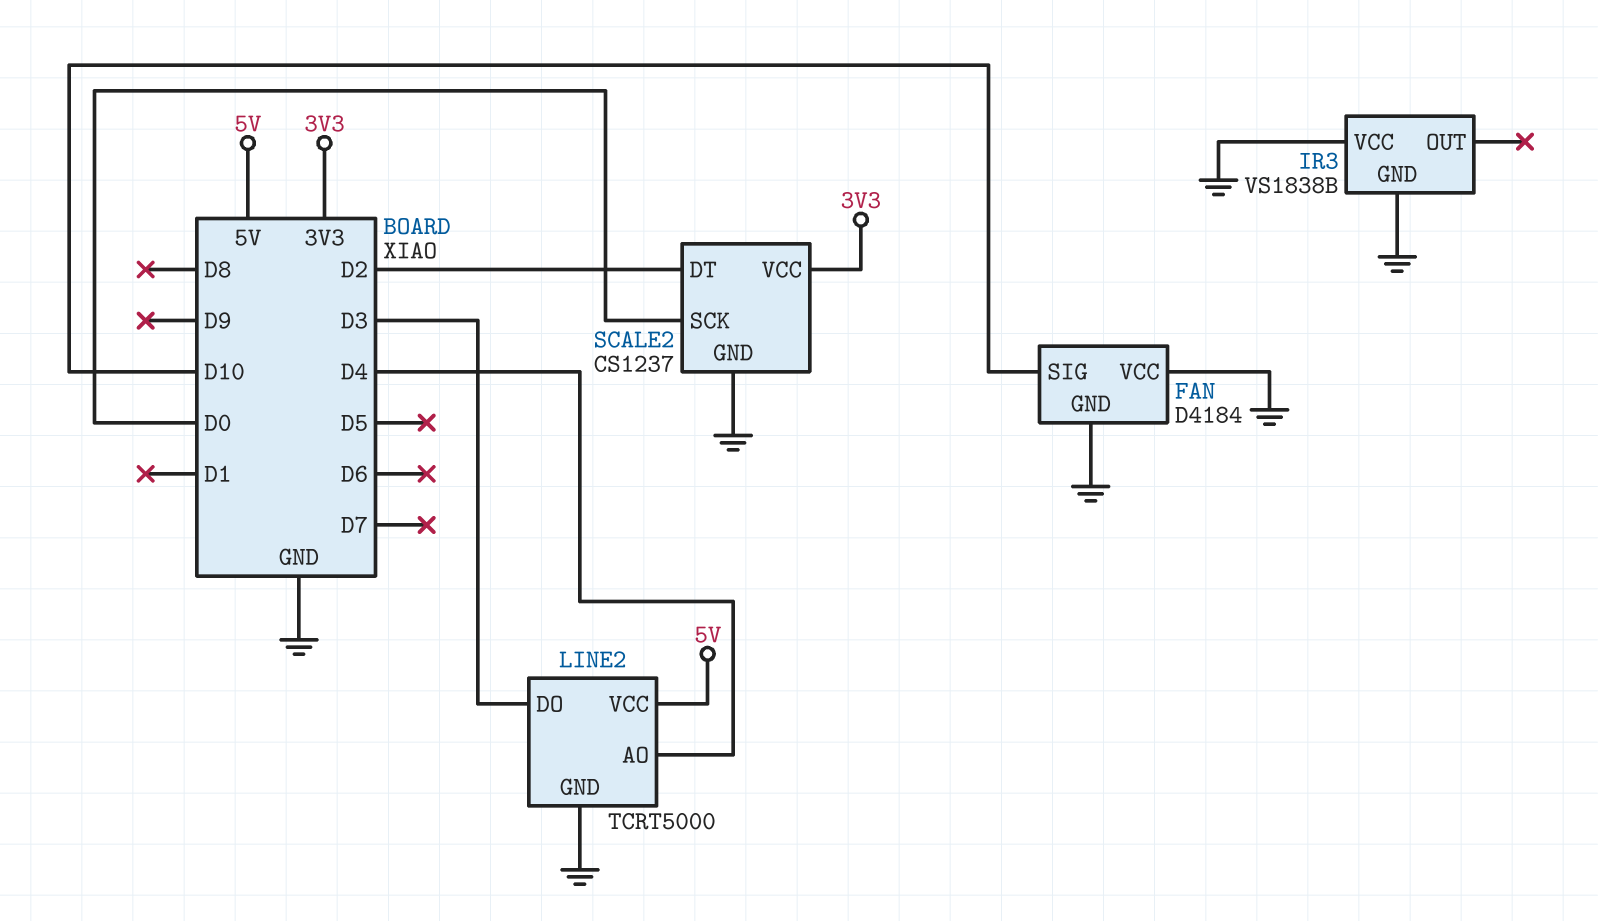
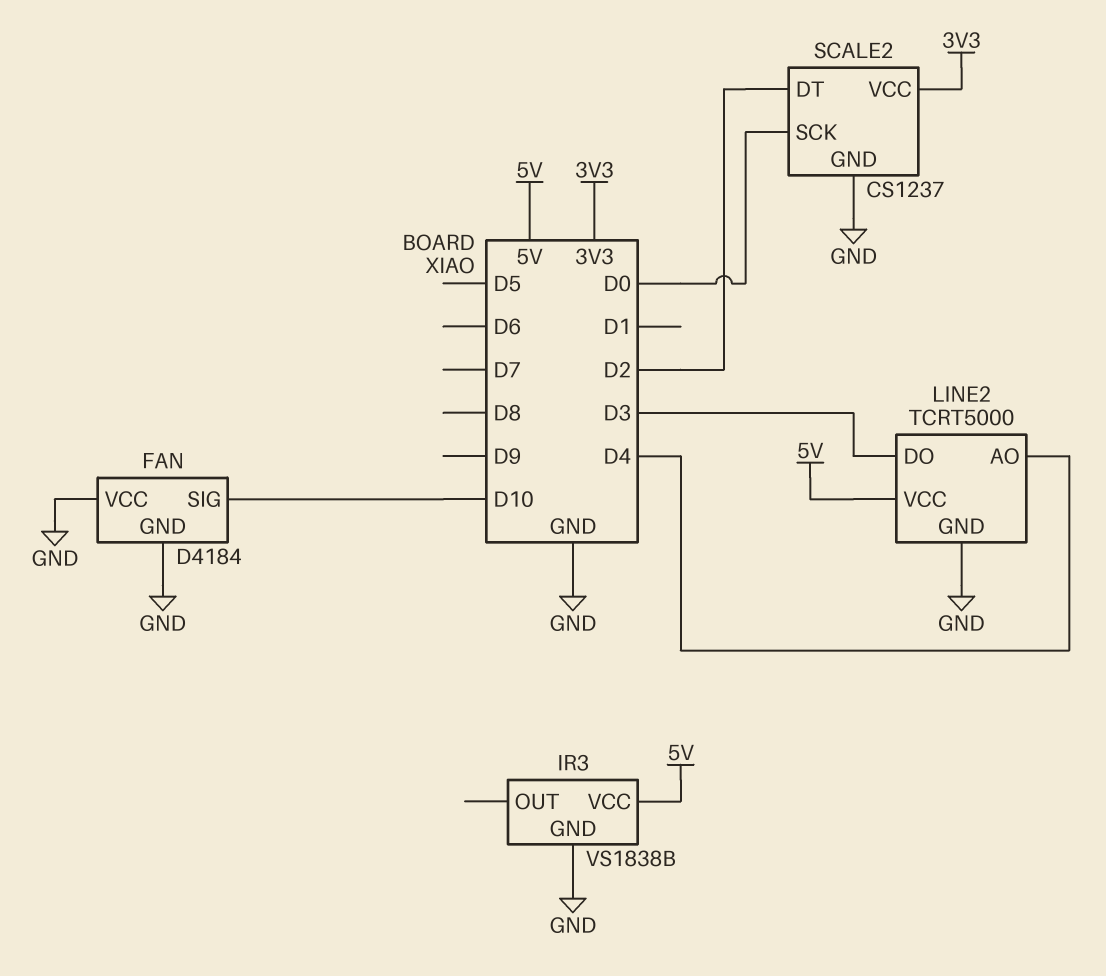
IR3 pin VCC: GND -> 5V

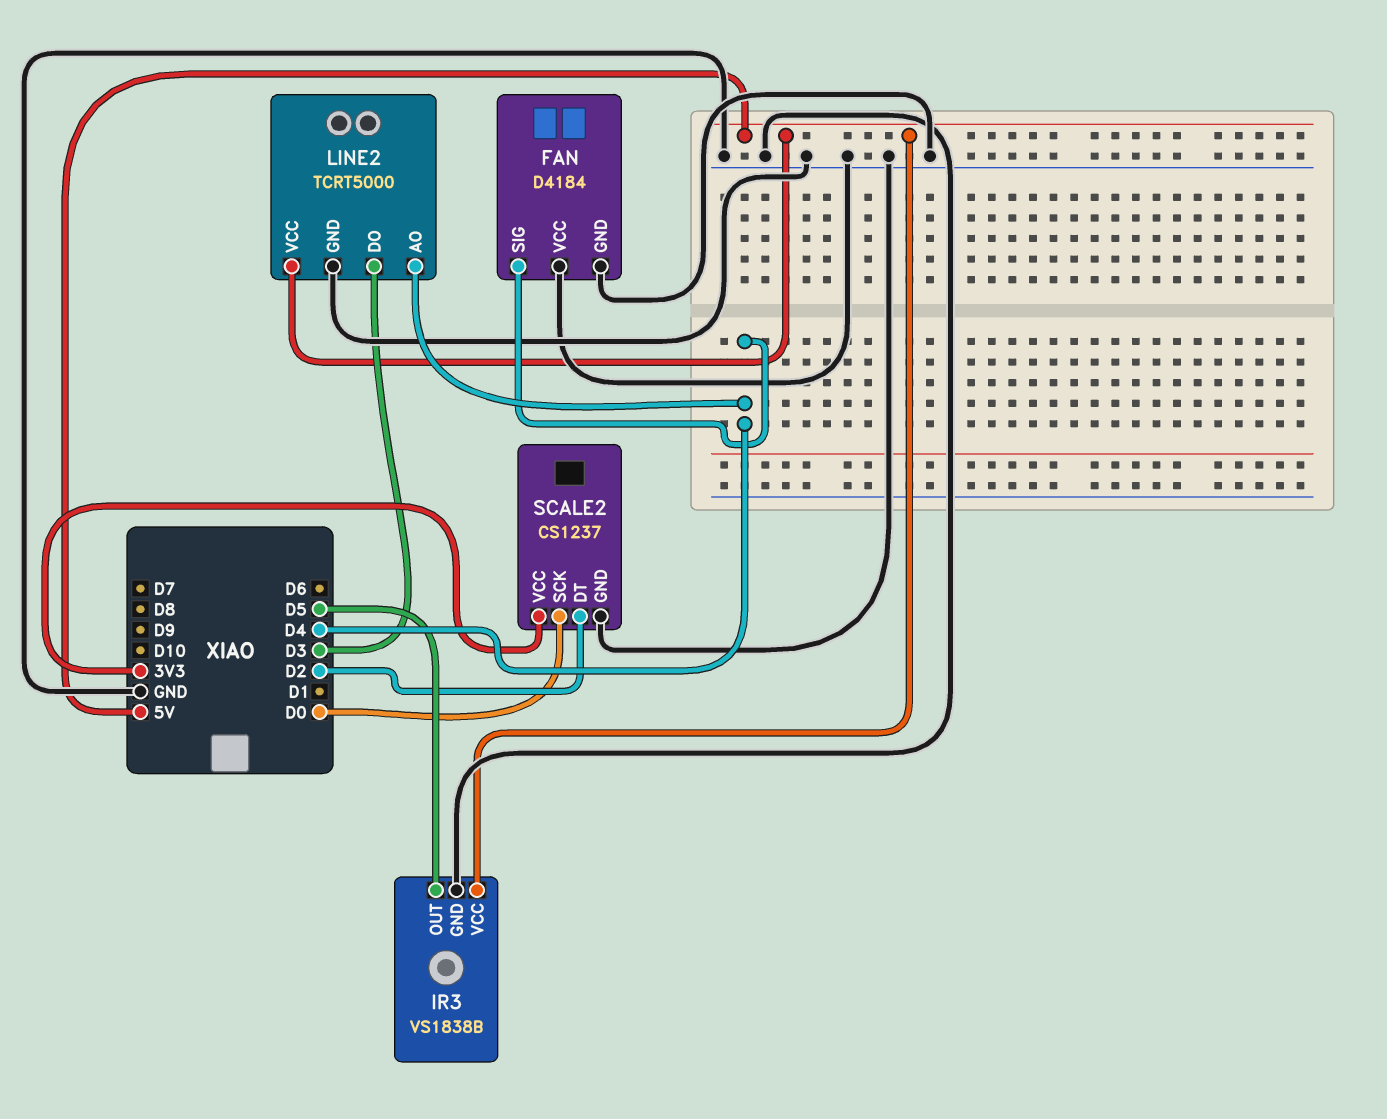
FAN pin SIG: D10 -> D4
IR3 pin OUT: none -> D5

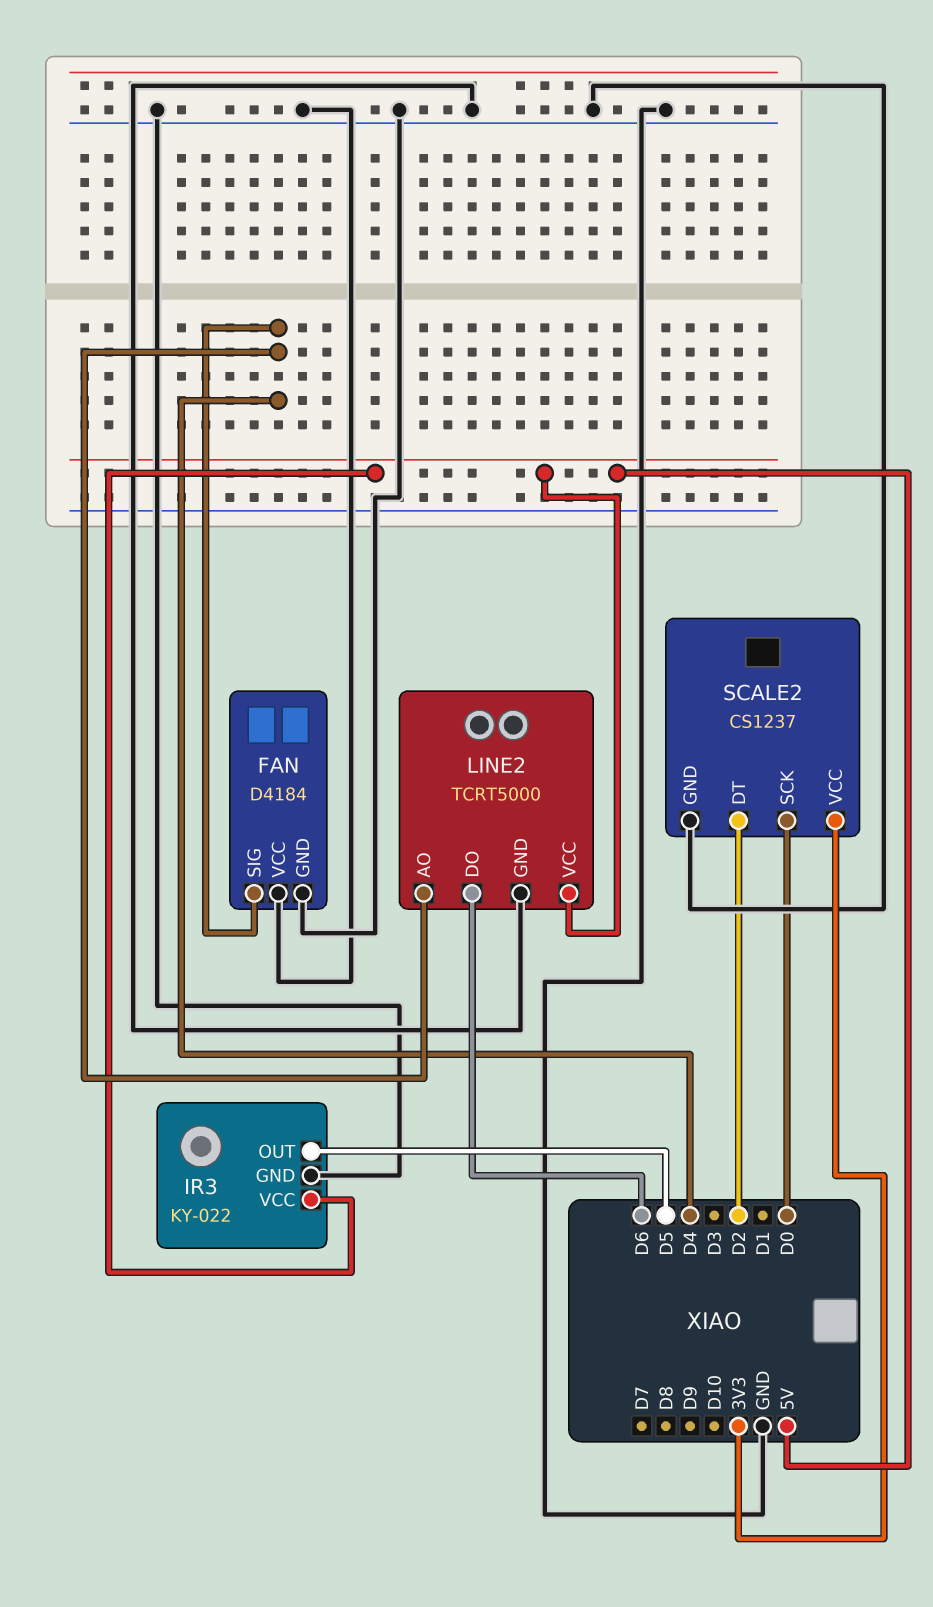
IR3: VS1838B -> KY-022
LINE2 pin DO: D3 -> D6

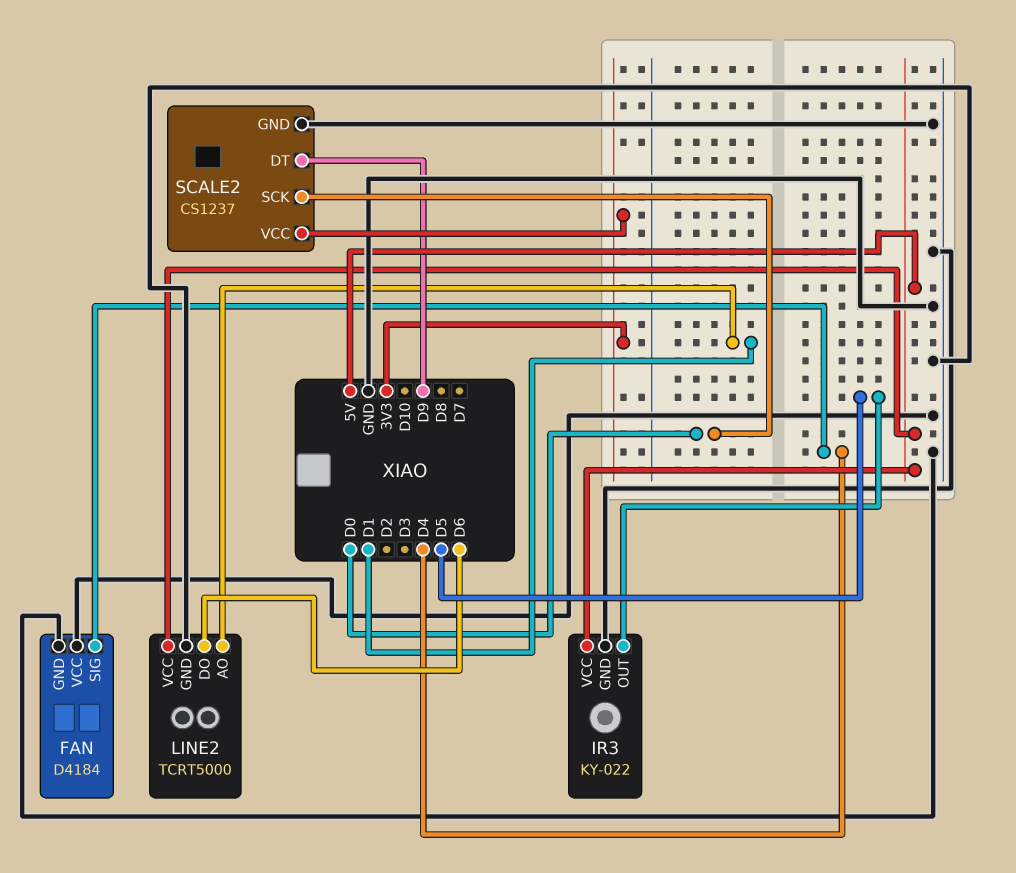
LINE2 pin AO: D4 -> D1
SCALE2 pin DT: D2 -> D9

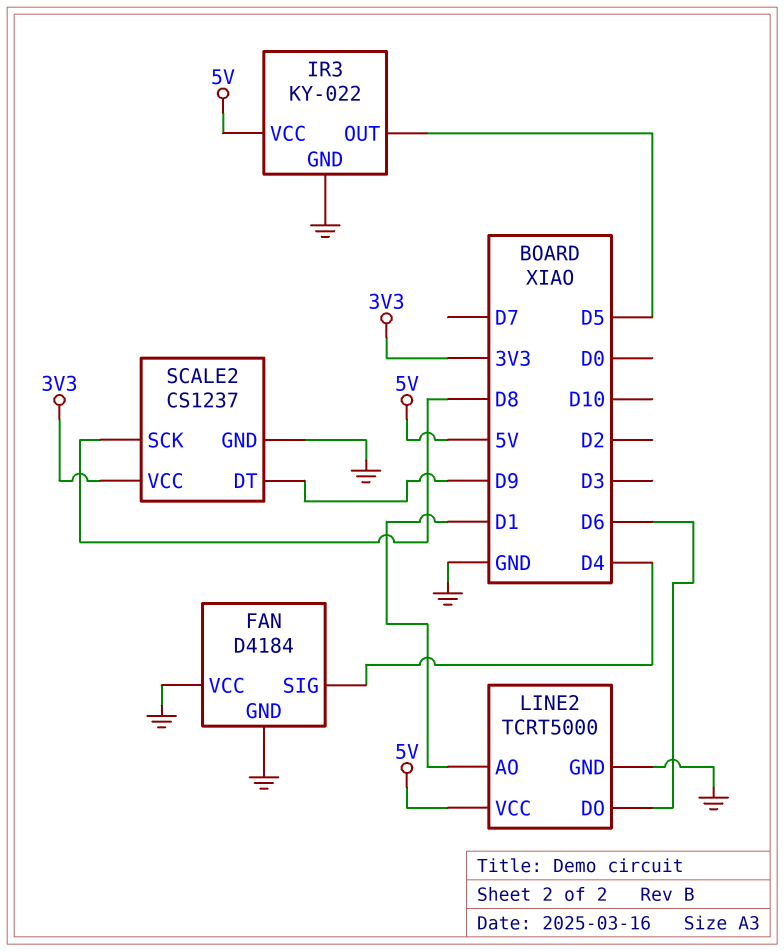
SCALE2 pin SCK: D0 -> D8

